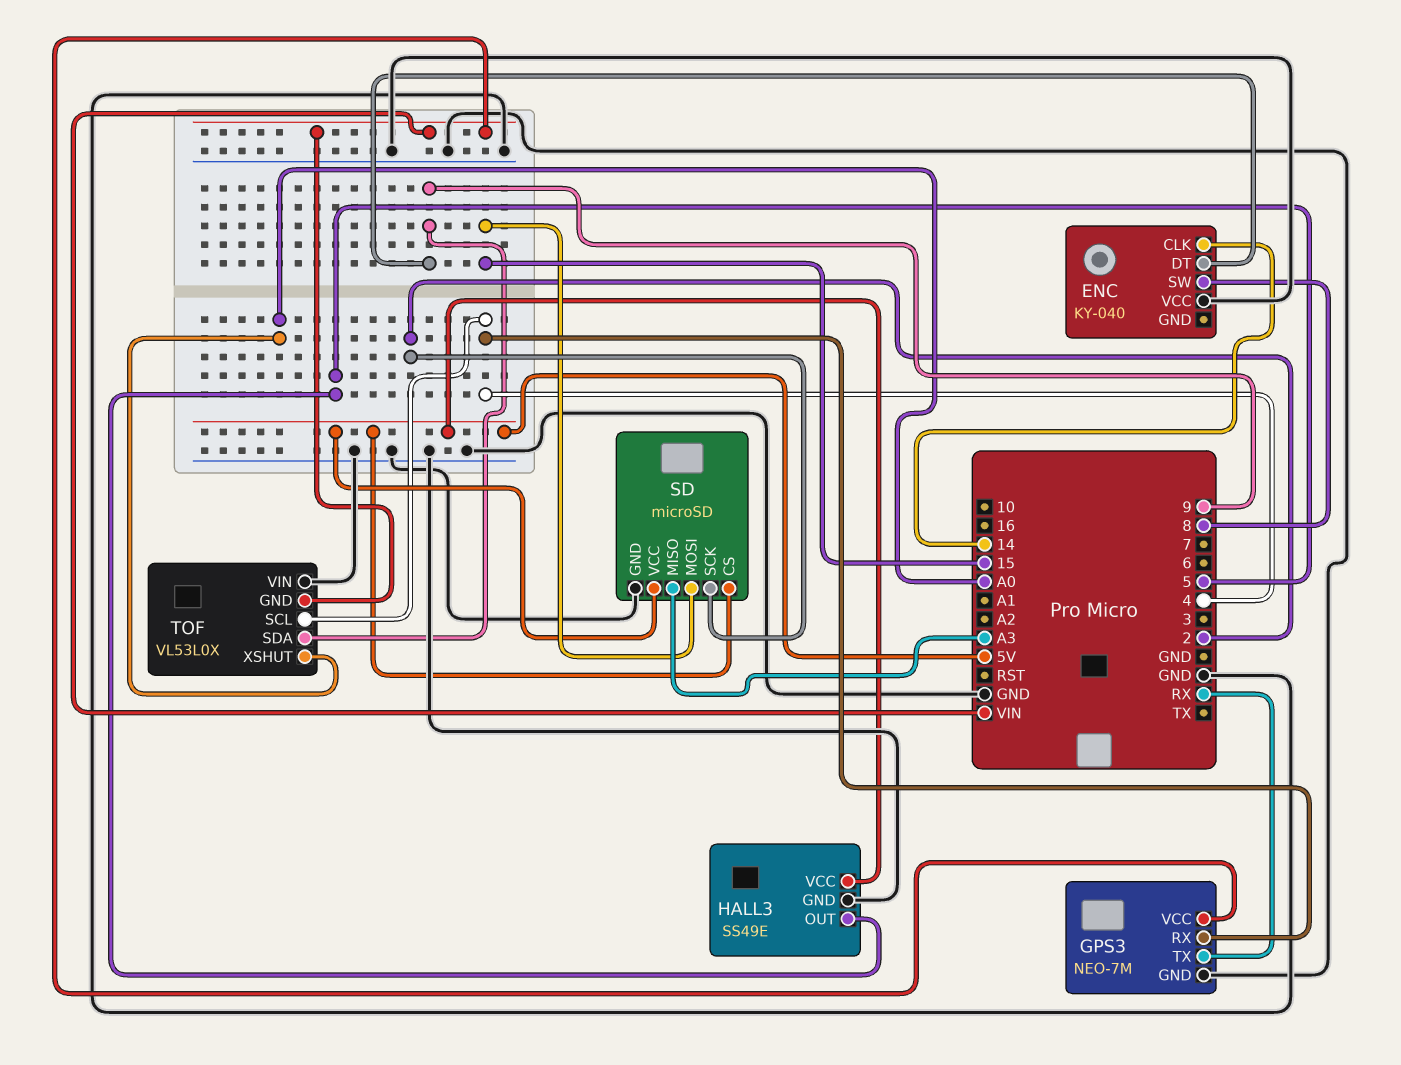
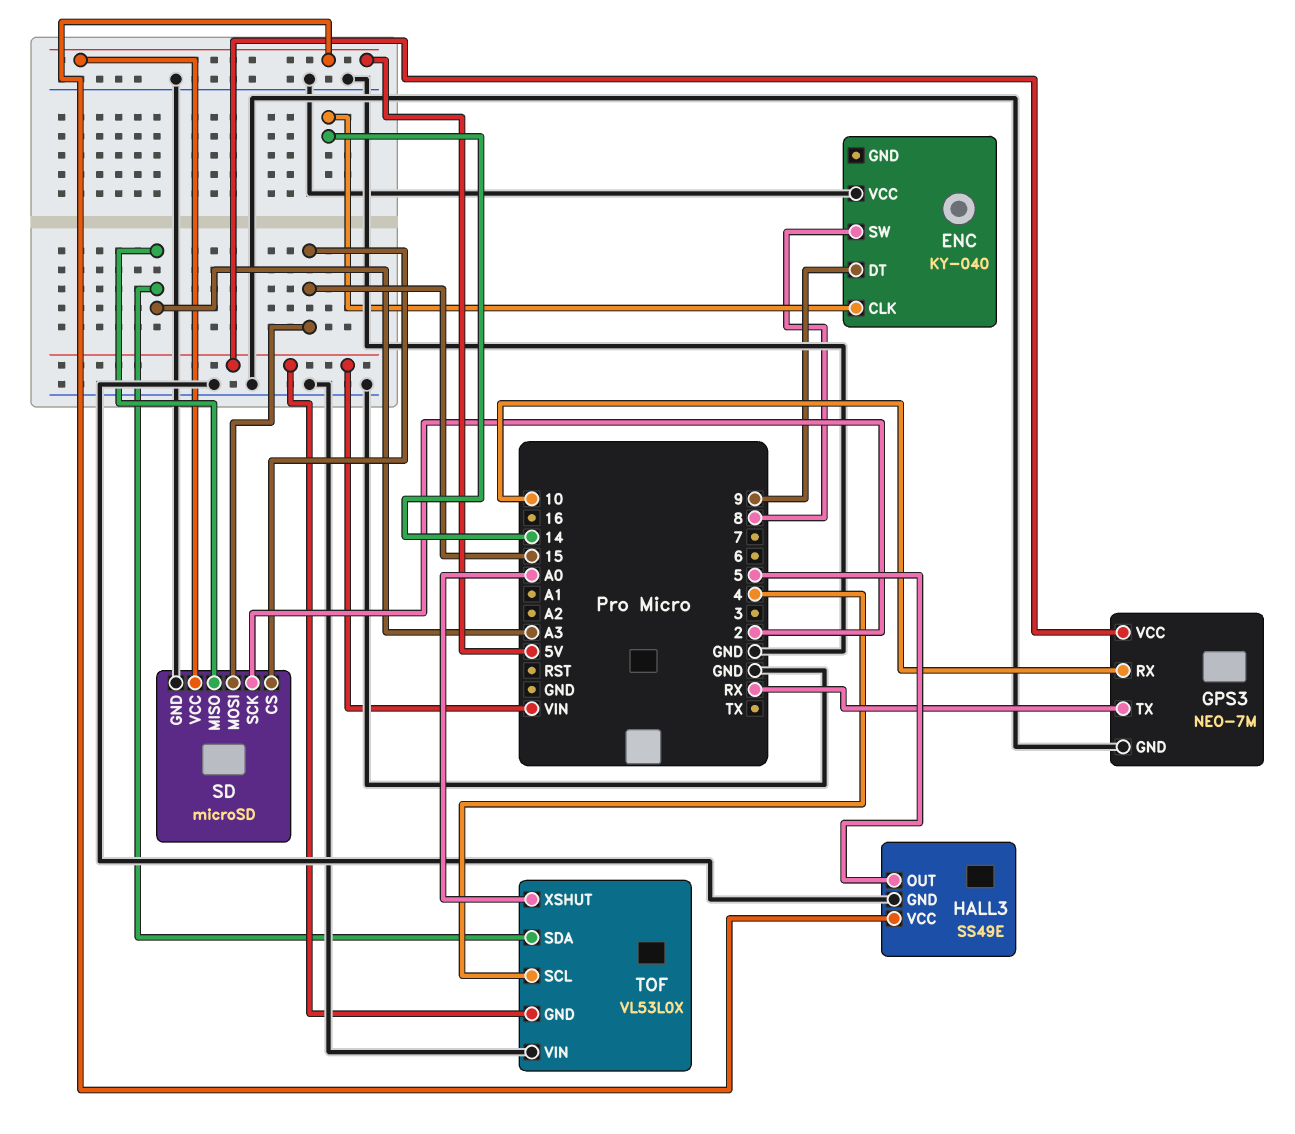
GPS3 pin RX: 4 -> 10
SD pin CS: 5V -> 15
TOF pin SDA: 9 -> A3

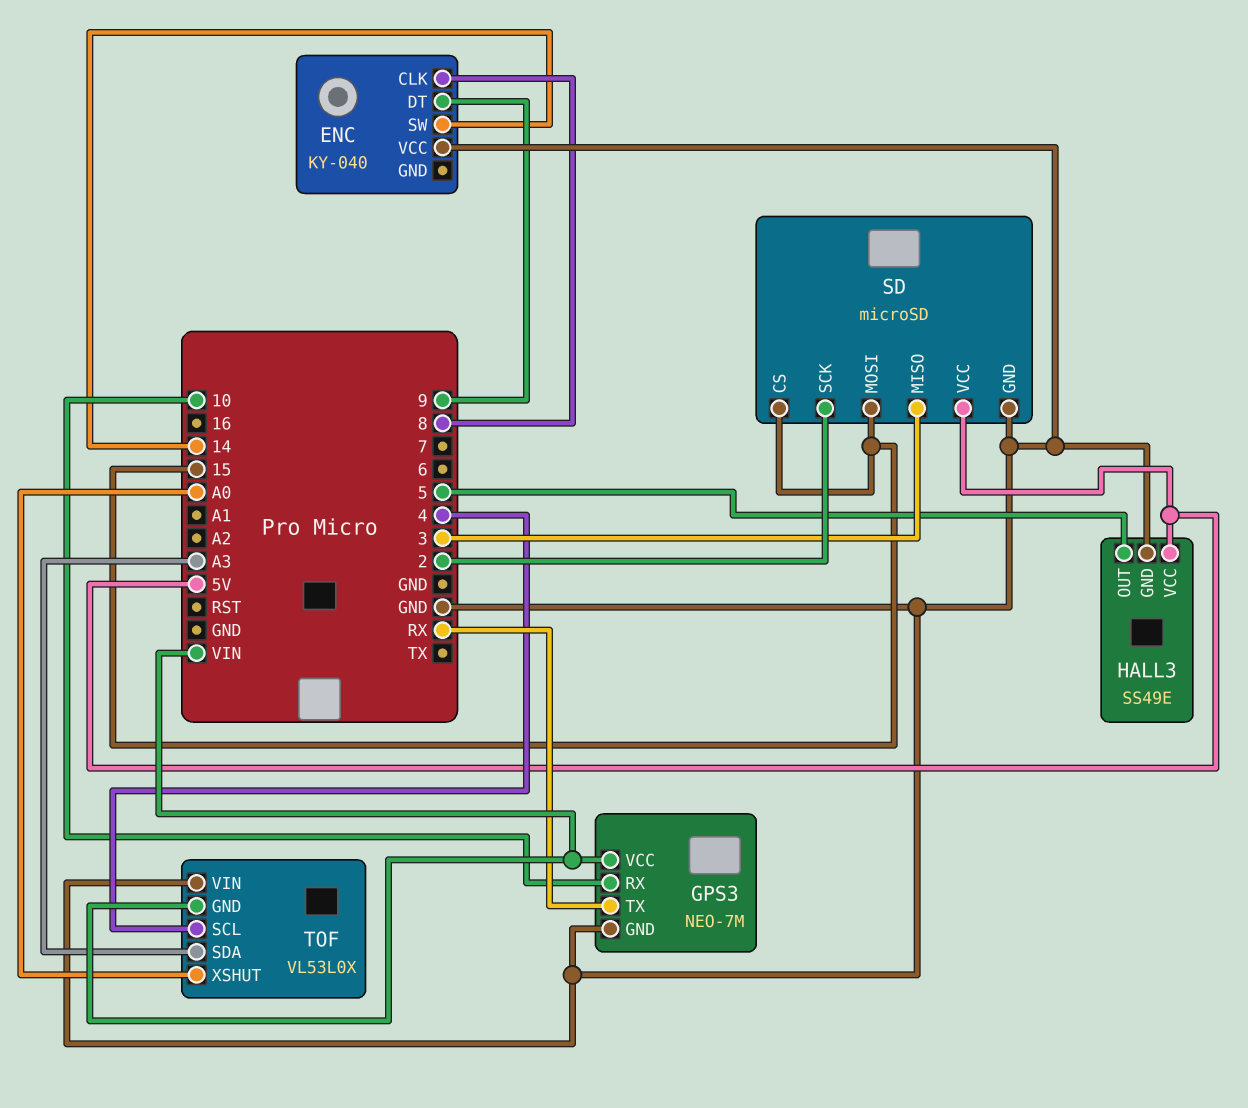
ENC pin CLK: 14 -> 8
ENC pin SW: 8 -> 14
SD pin MISO: A3 -> 3

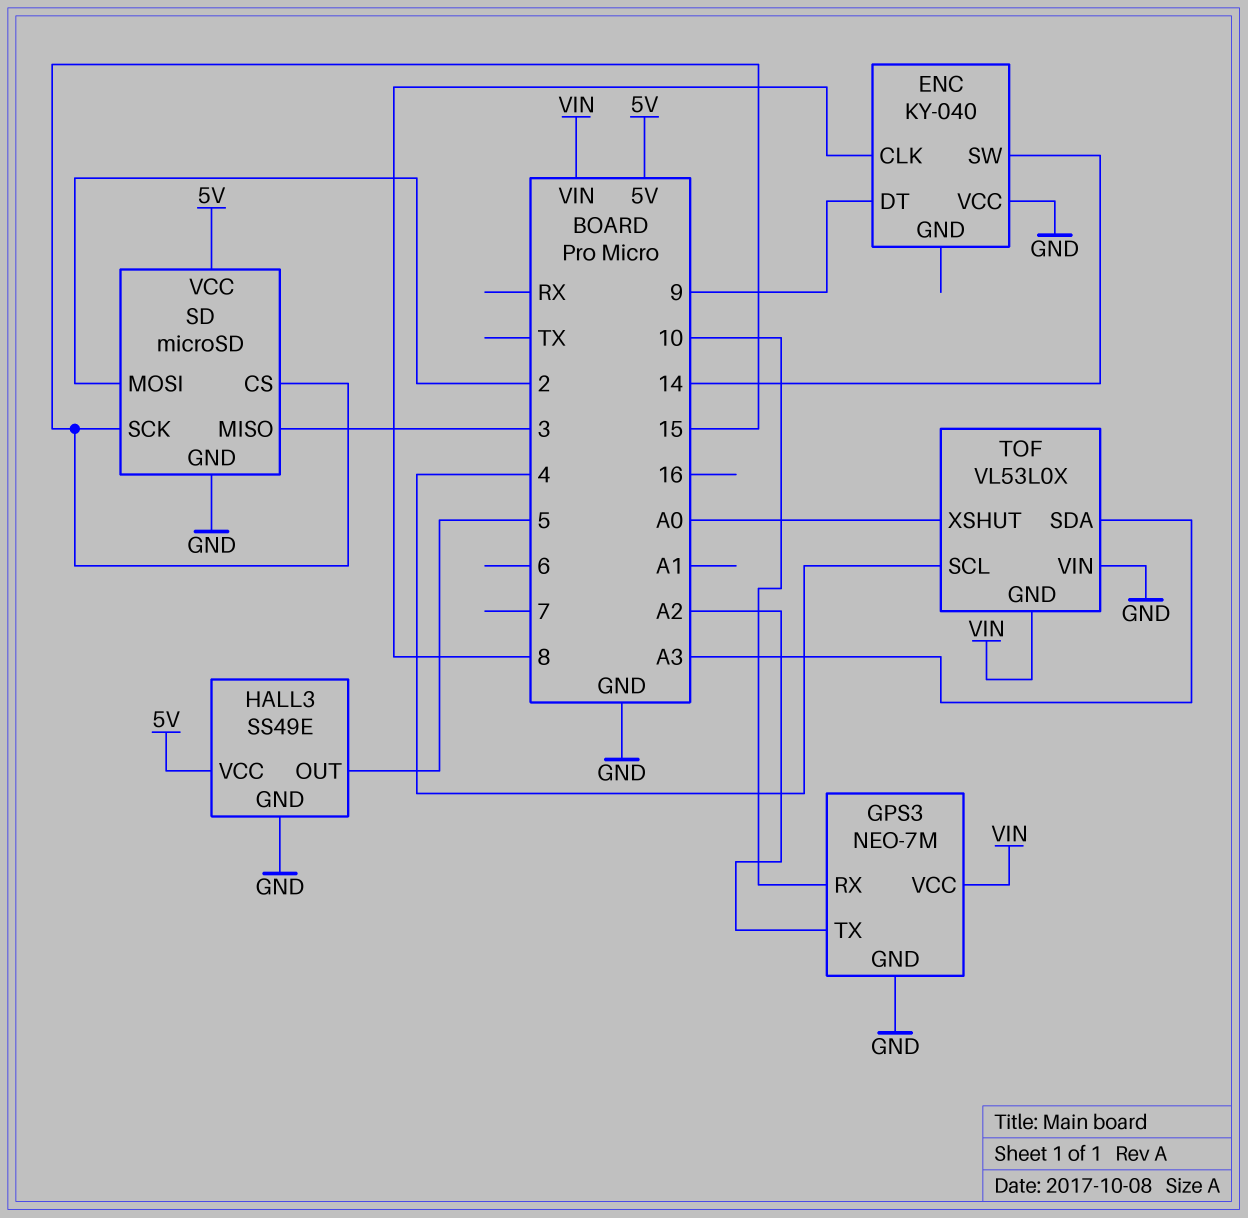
GPS3 pin TX: RX -> A2
SD pin MOSI: 15 -> 2
SD pin SCK: 2 -> 15

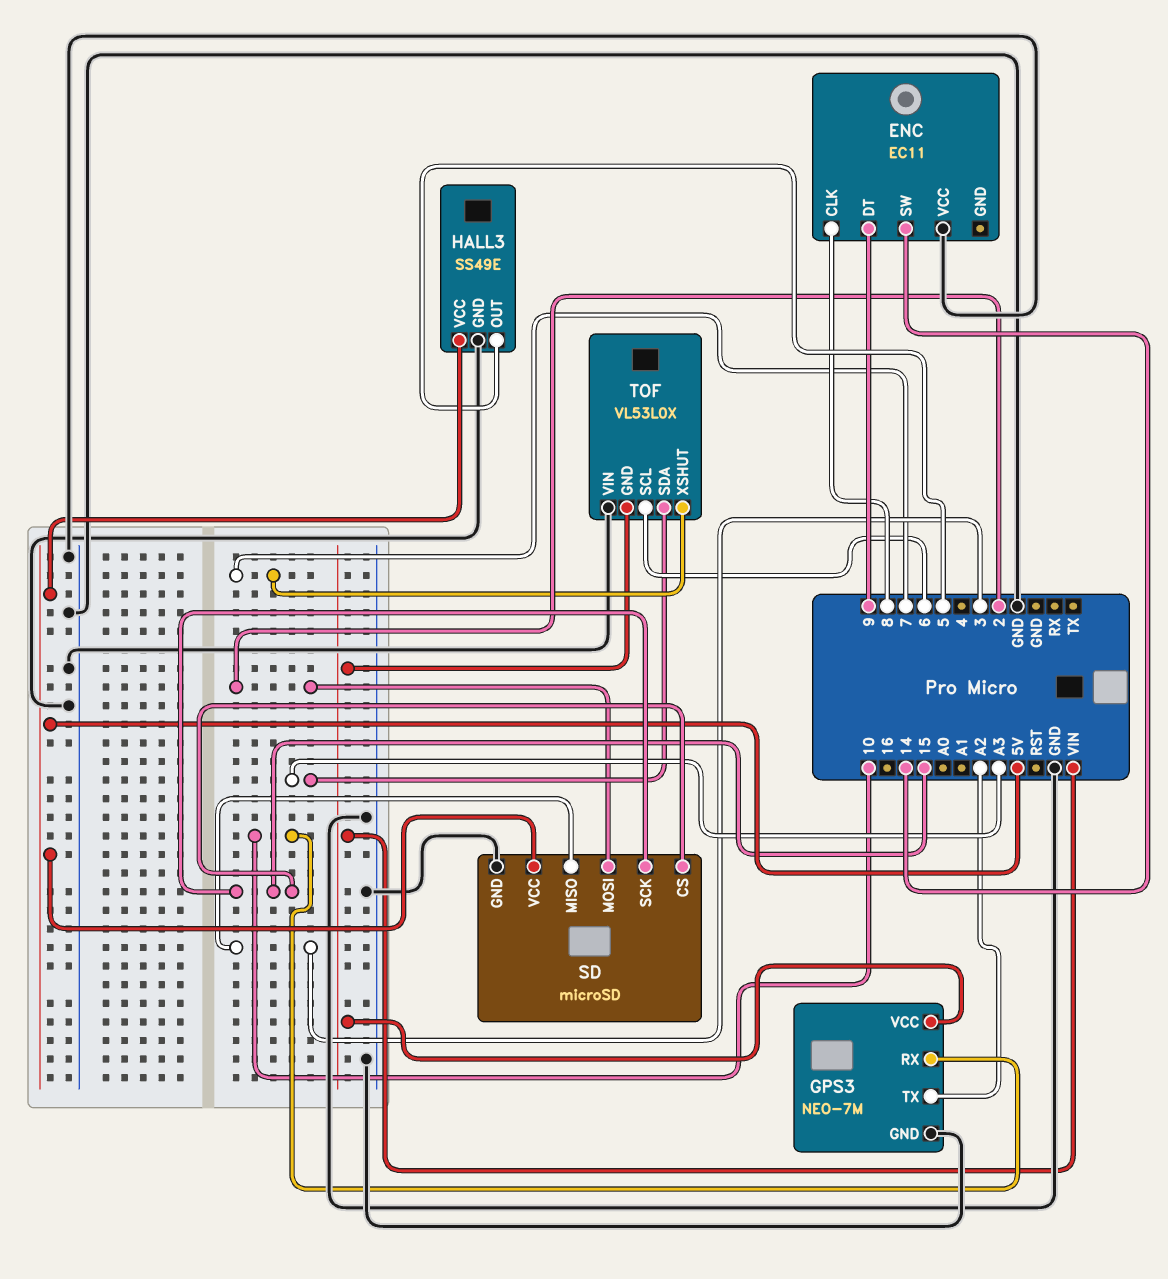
ENC: KY-040 -> EC11
TOF pin SCL: 4 -> 6
TOF pin XSHUT: A0 -> 7

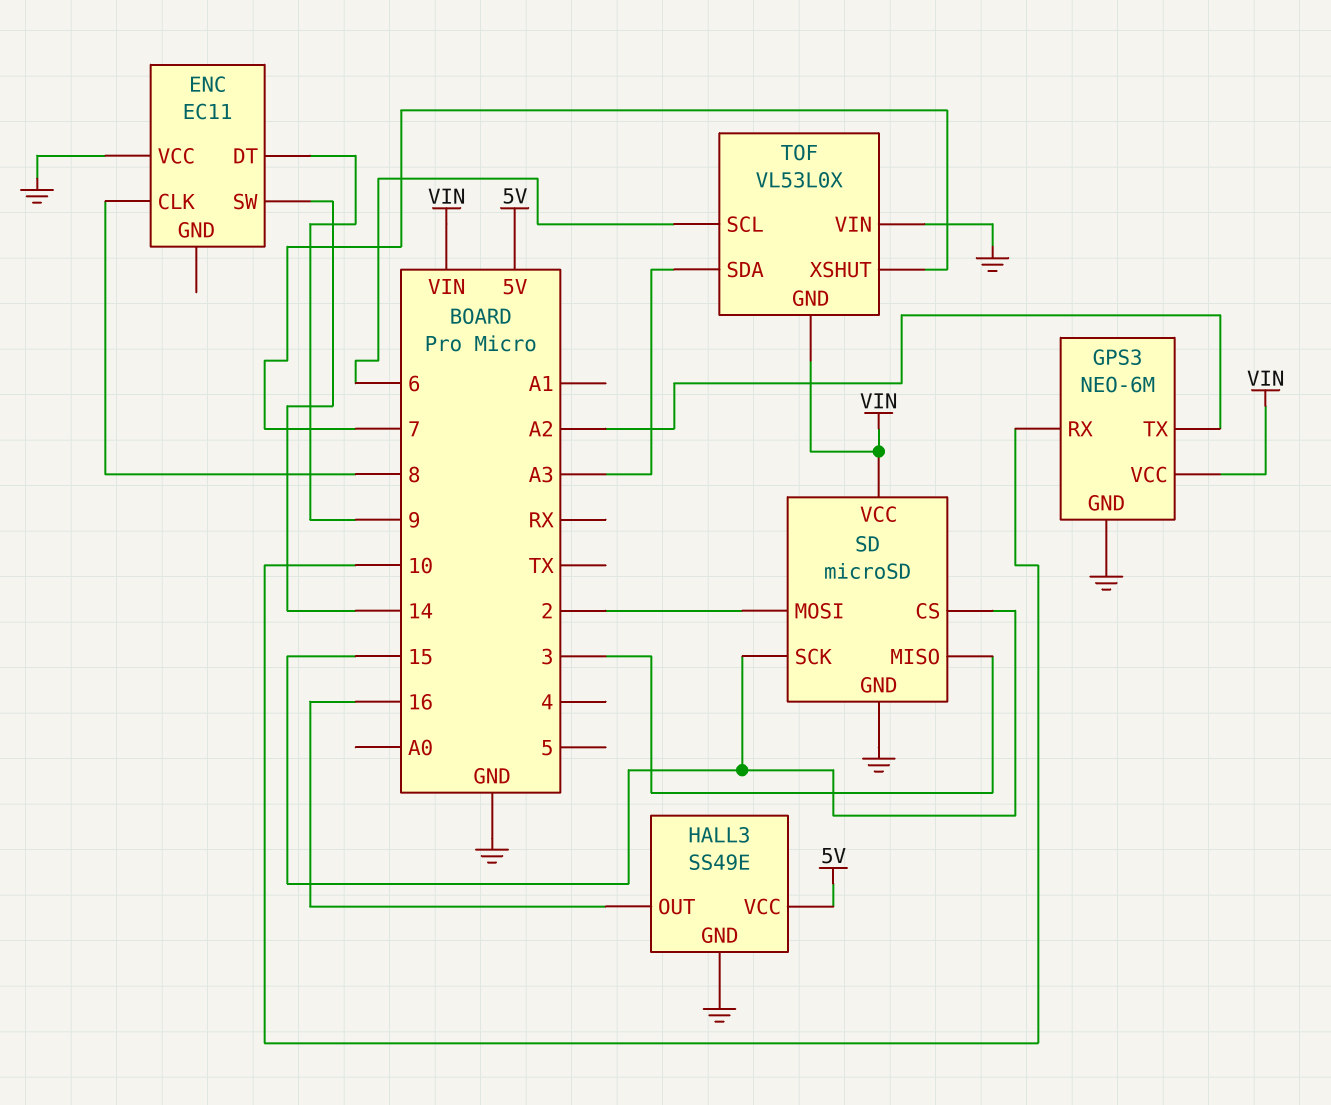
GPS3: NEO-7M -> NEO-6M
HALL3 pin OUT: 5 -> 16
SD pin VCC: 5V -> VIN

